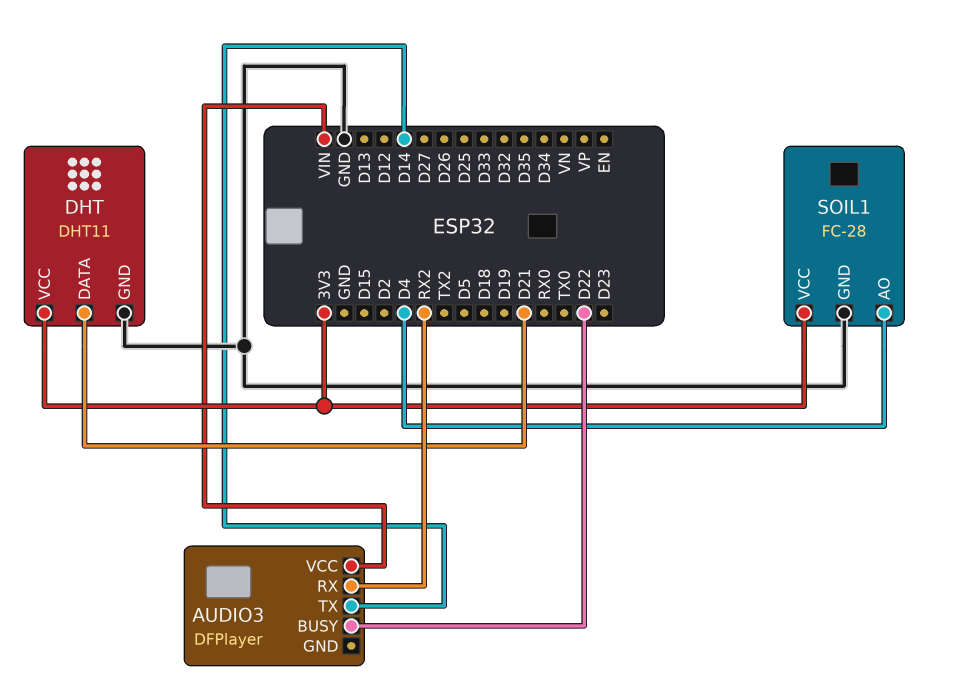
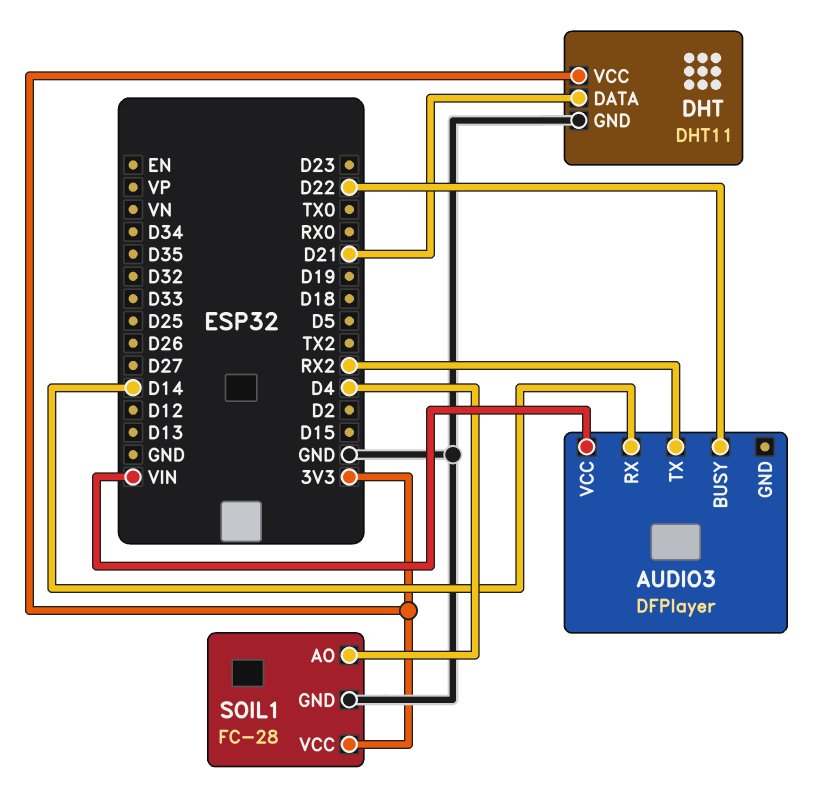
AUDIO3 pin RX: RX2 -> D14
AUDIO3 pin TX: D14 -> RX2

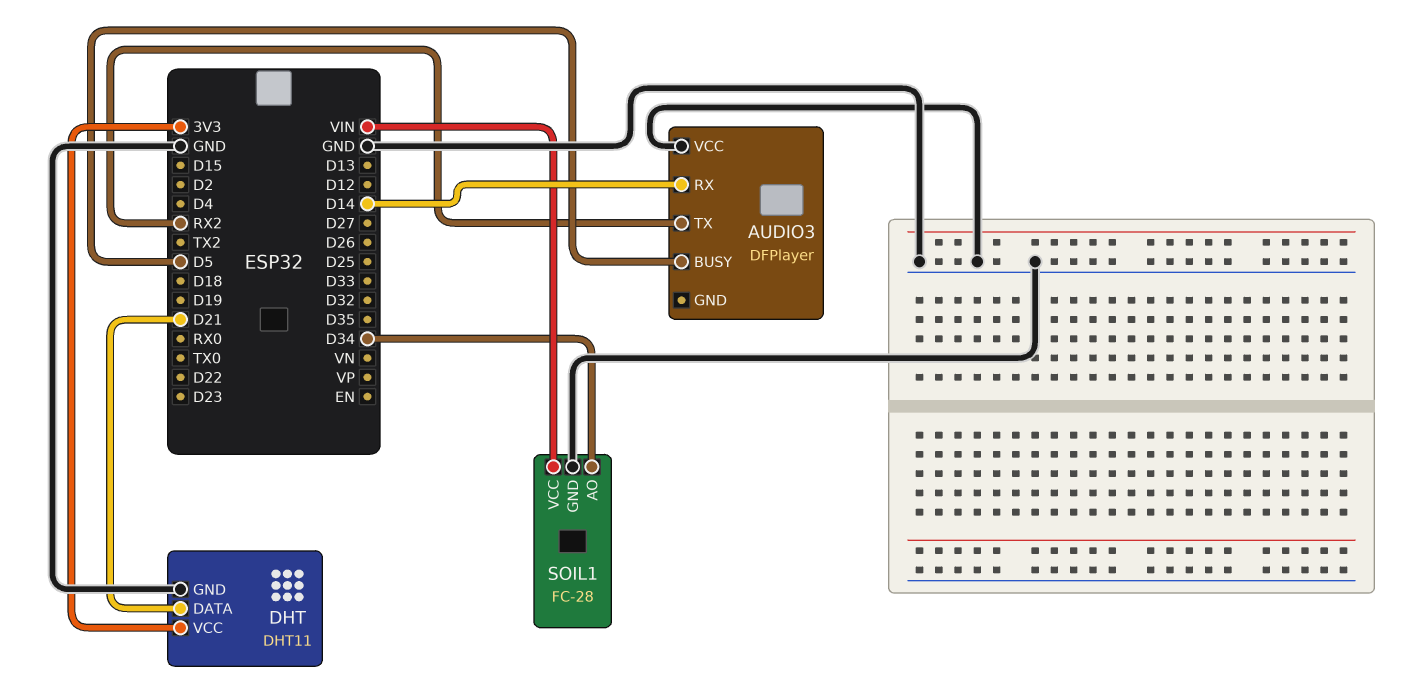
AUDIO3 pin BUSY: D22 -> D5
AUDIO3 pin VCC: VIN -> GND
SOIL1 pin AO: D4 -> D34
SOIL1 pin VCC: 3V3 -> VIN

